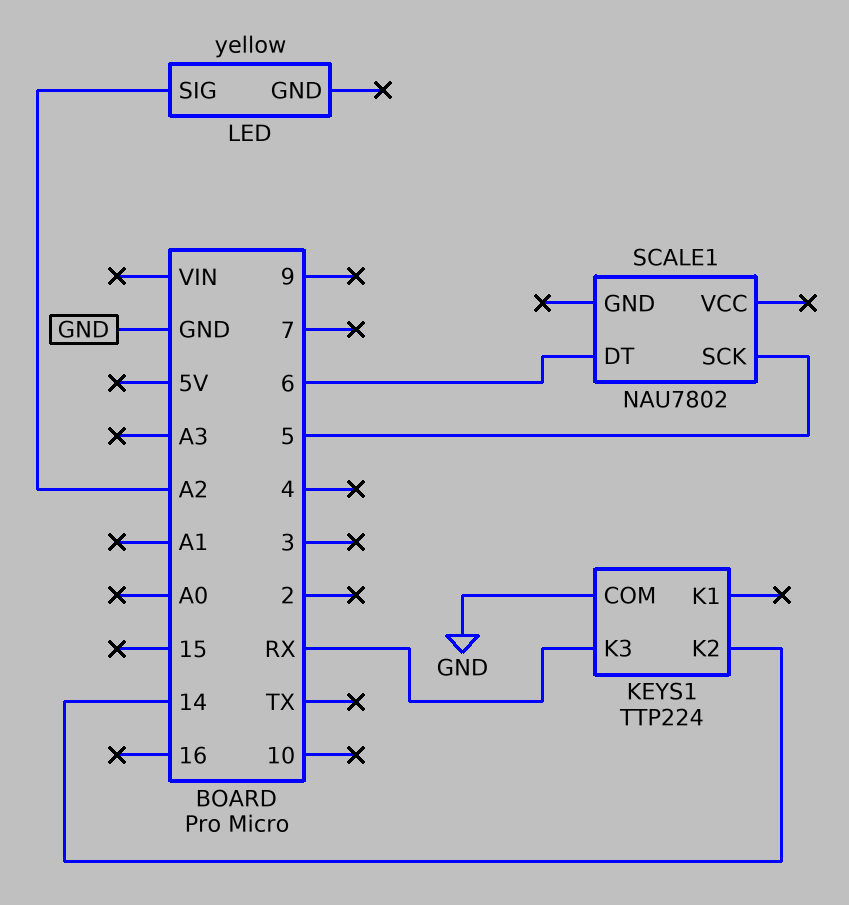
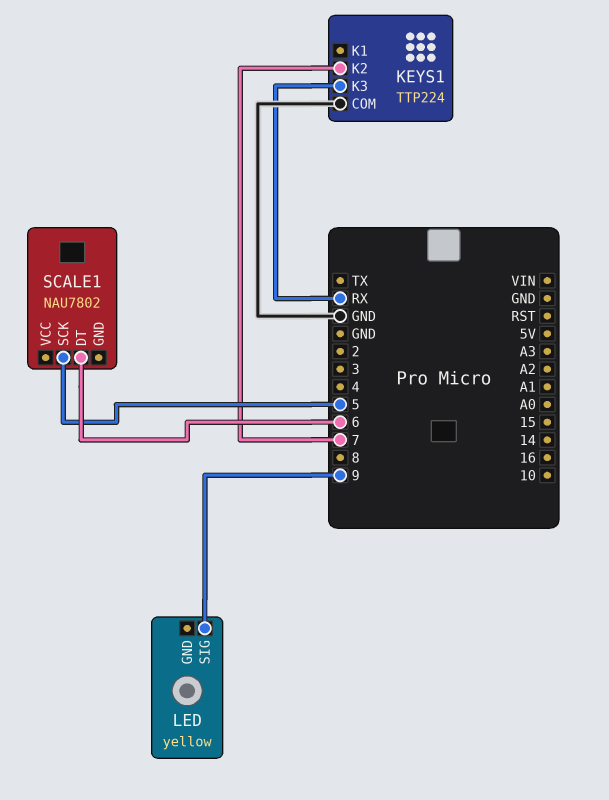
KEYS1 pin K2: 14 -> 7
LED pin SIG: A2 -> 9

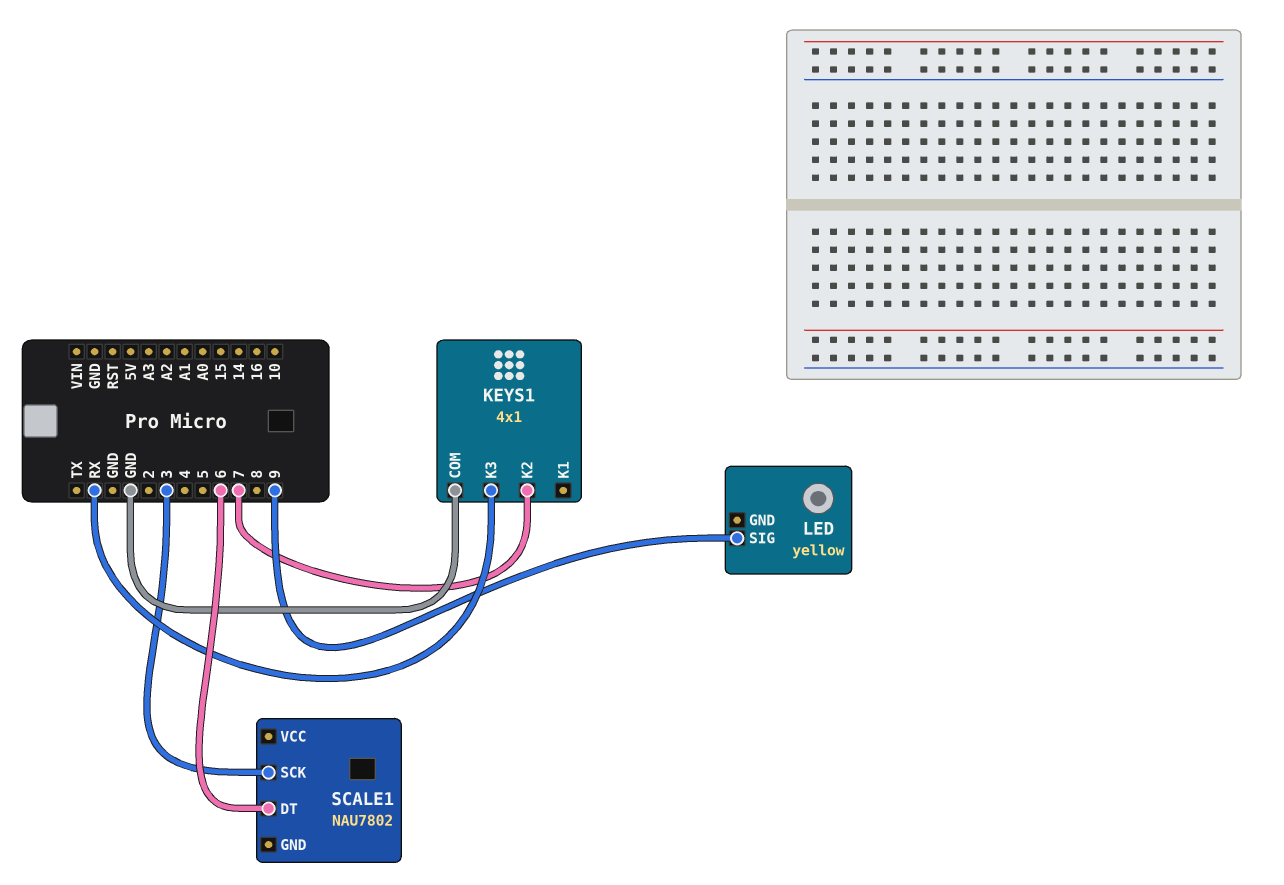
KEYS1: TTP224 -> 4x1
SCALE1 pin SCK: 5 -> 3

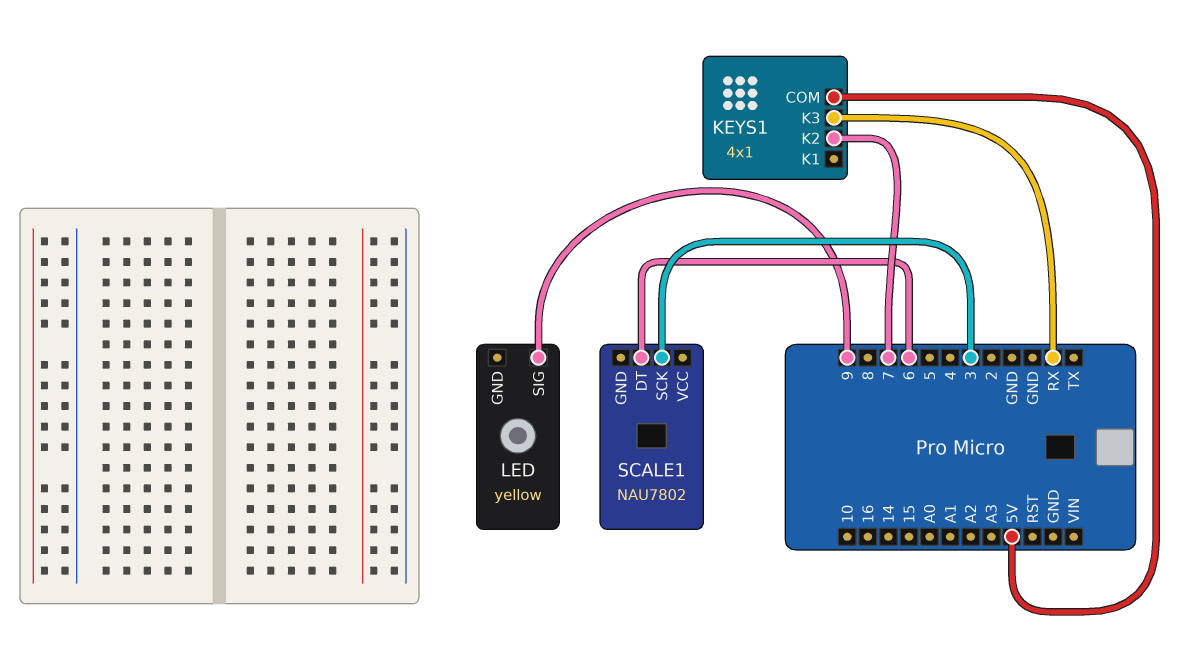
KEYS1 pin COM: GND -> 5V

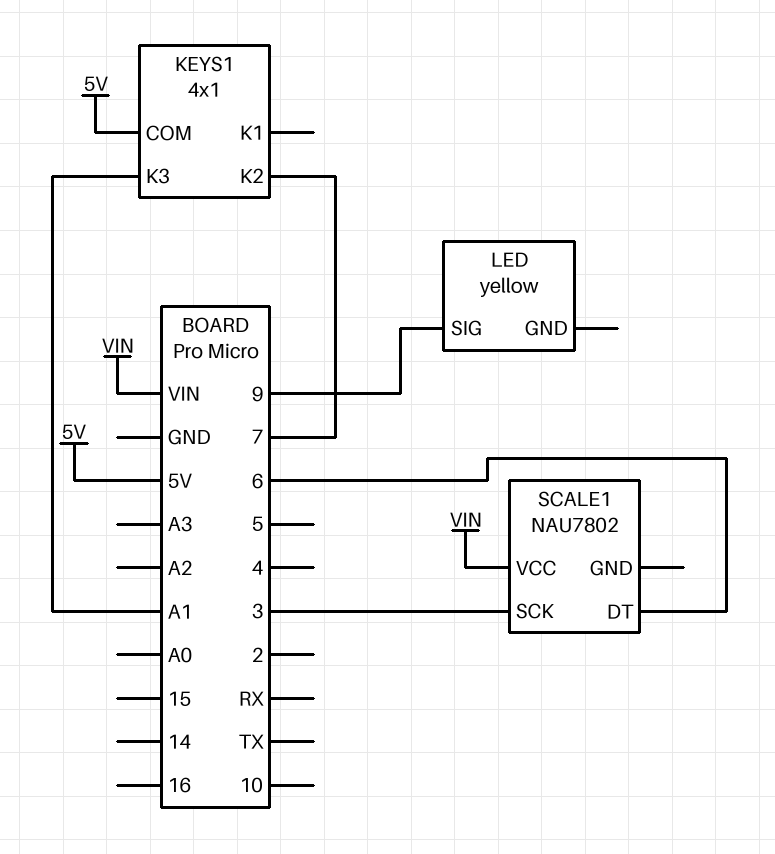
KEYS1 pin K3: RX -> A1
SCALE1 pin VCC: none -> VIN

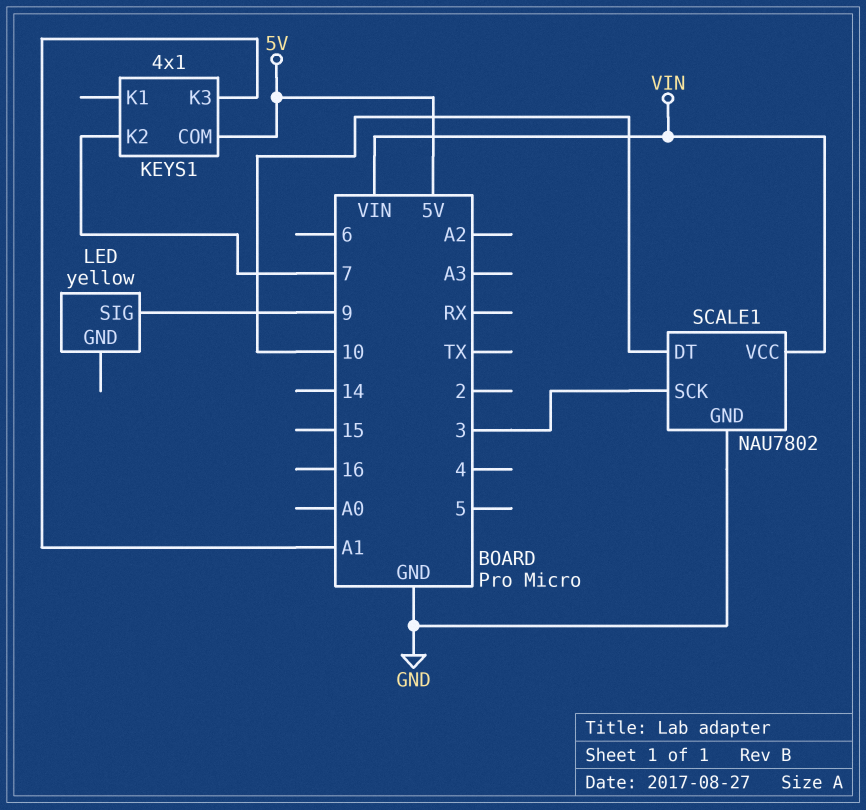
SCALE1 pin DT: 6 -> 10
SCALE1 pin GND: none -> GND

